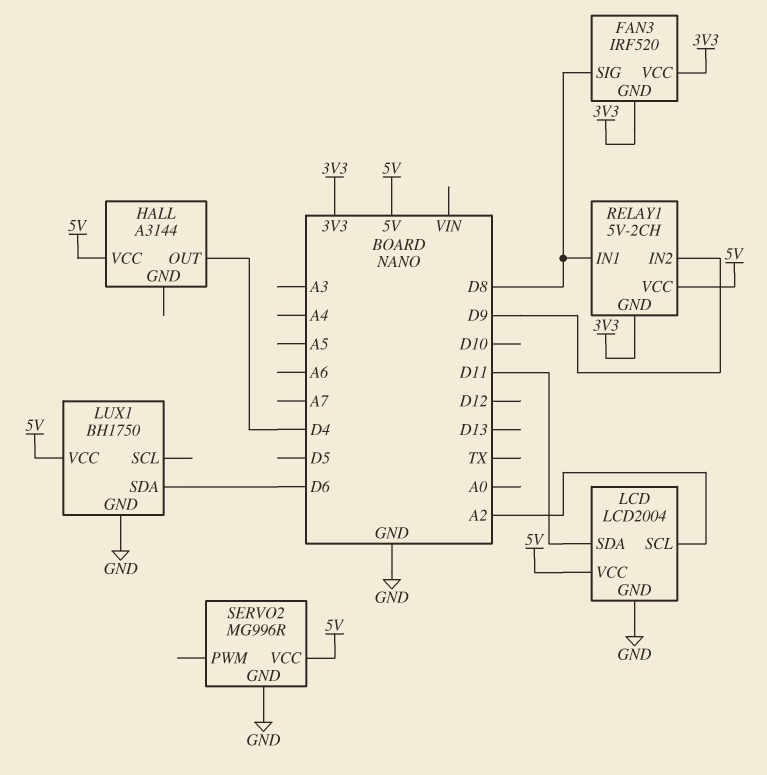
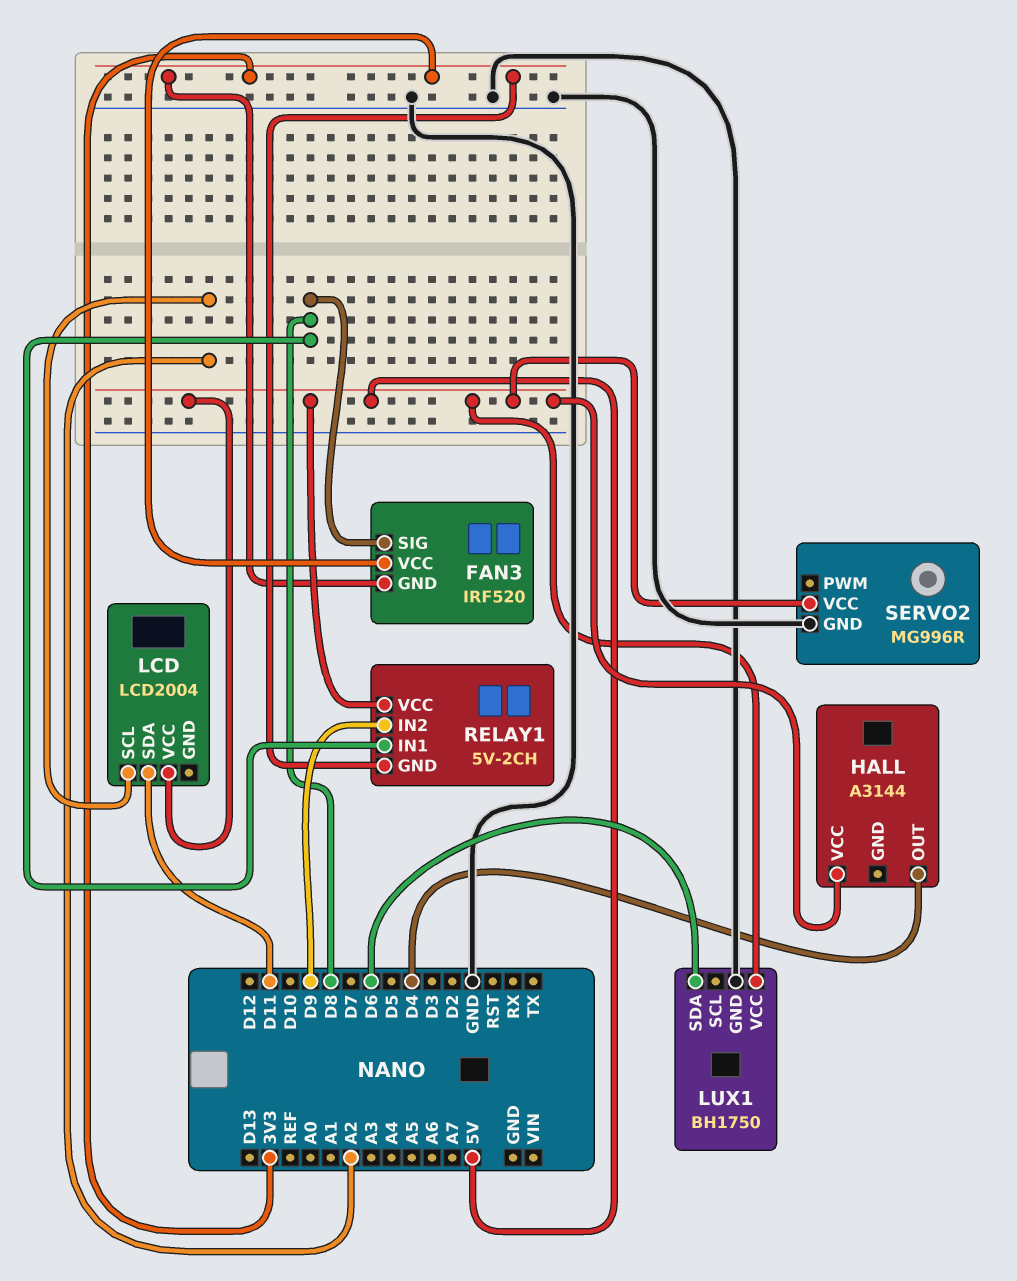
LCD pin GND: GND -> none

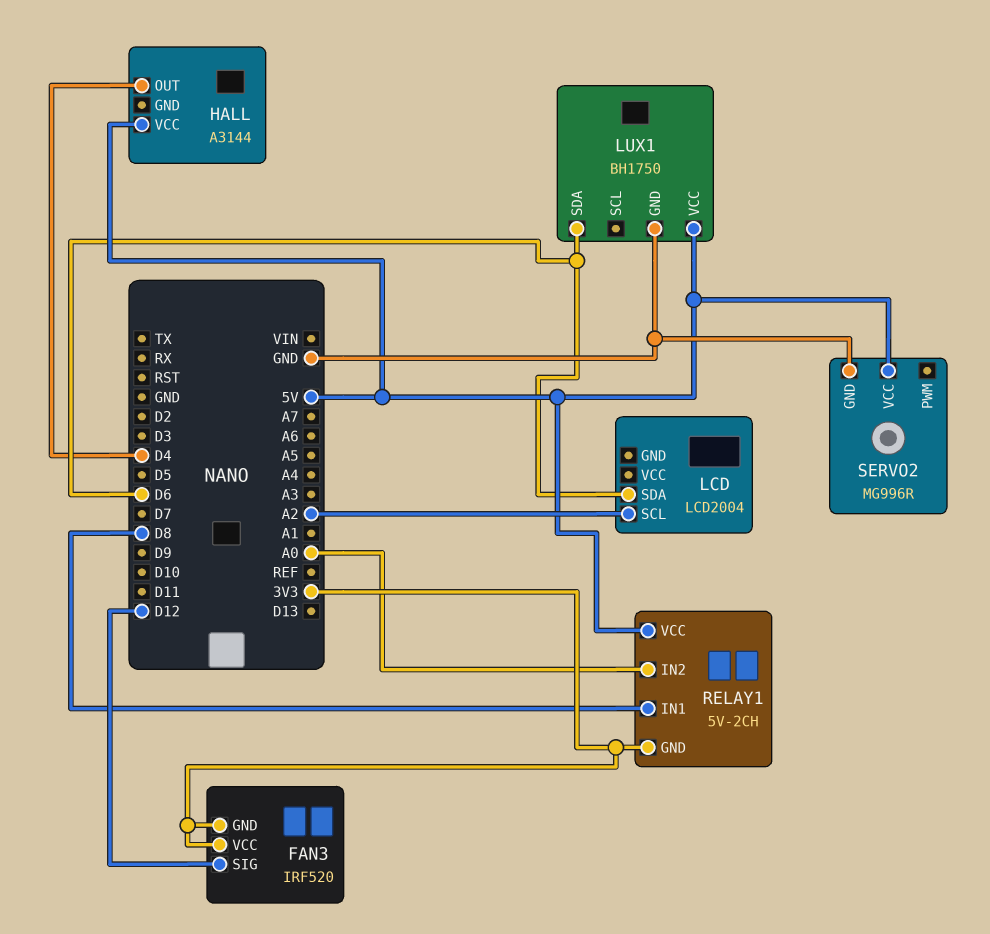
FAN3 pin SIG: D8 -> D12
LCD pin SDA: D11 -> D6
LCD pin VCC: 5V -> none
RELAY1 pin IN2: D9 -> A0

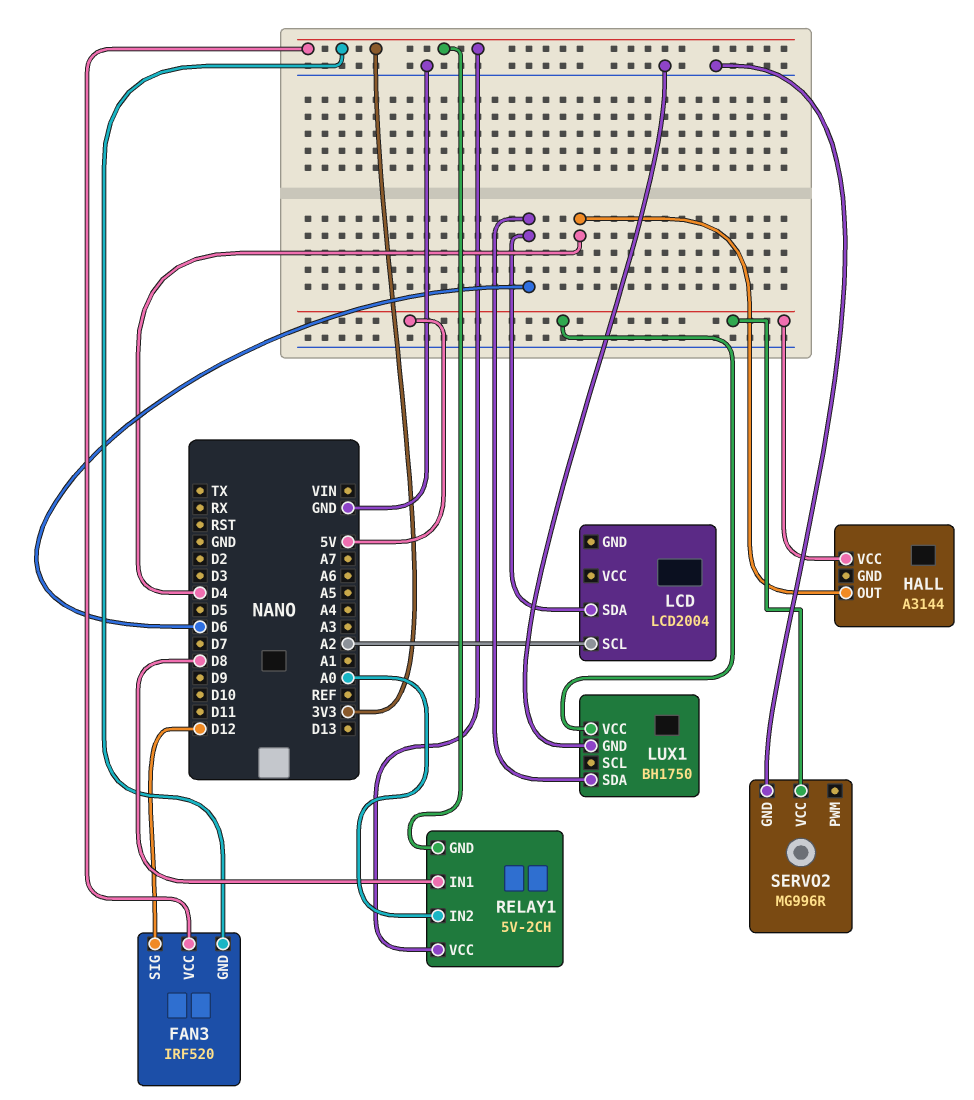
RELAY1 pin VCC: 5V -> 3V3

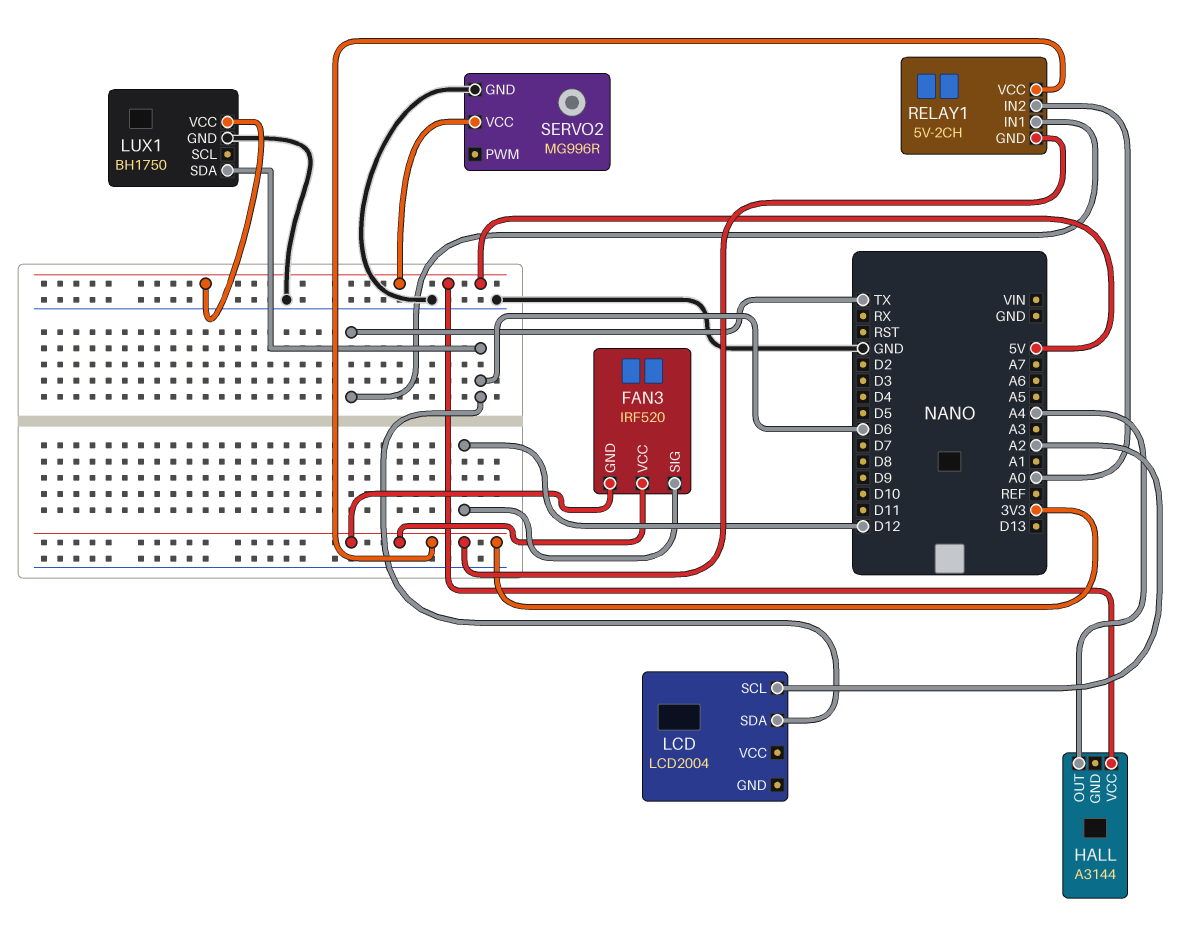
HALL pin OUT: D4 -> A4
RELAY1 pin IN1: D8 -> TX

